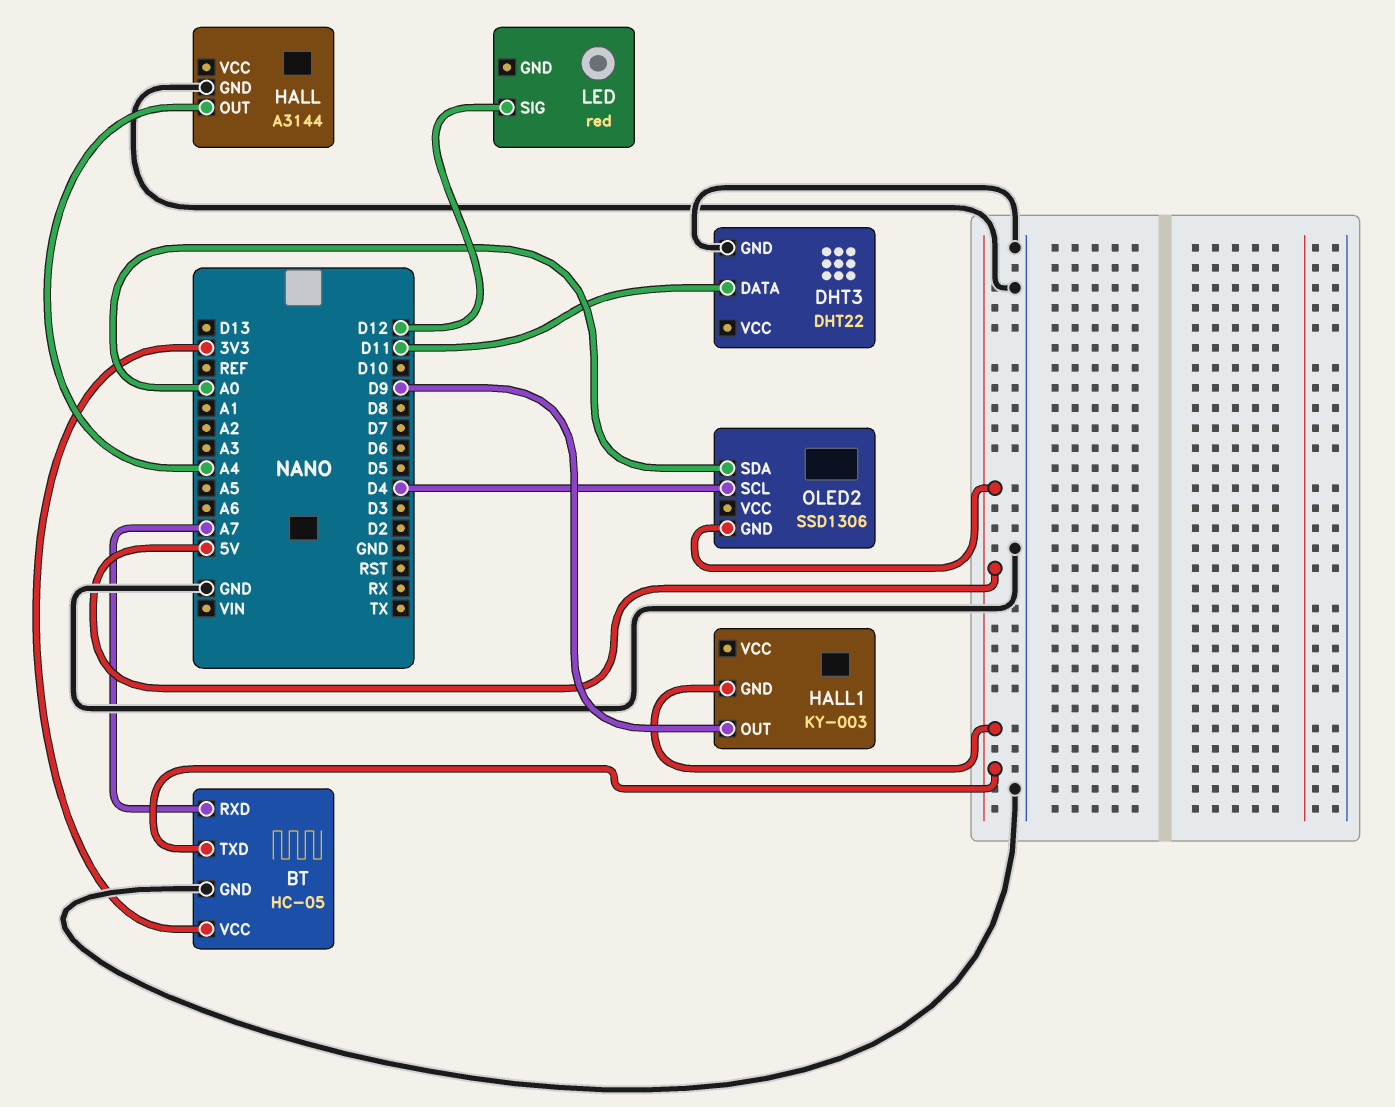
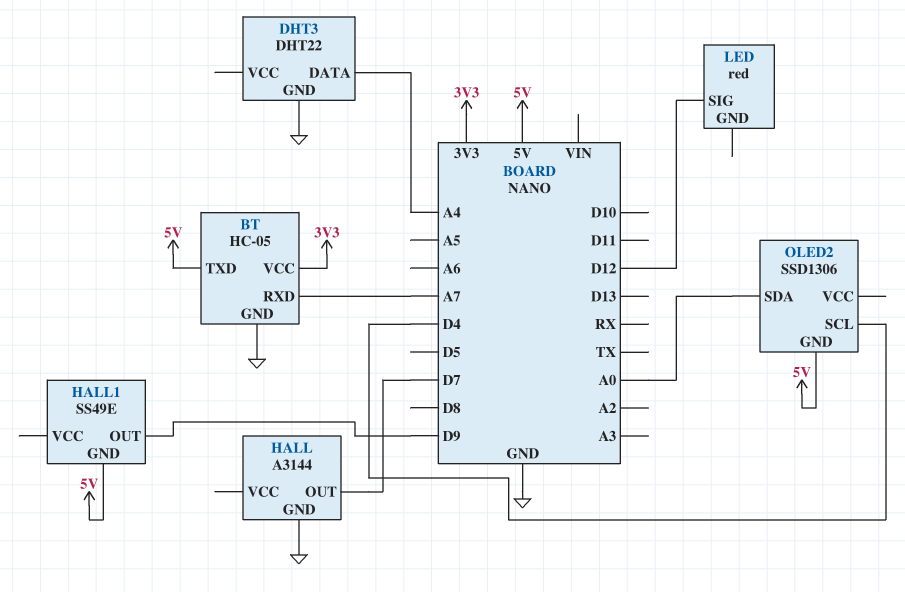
DHT3 pin DATA: D11 -> A4
HALL pin OUT: A4 -> D7
HALL1: KY-003 -> SS49E

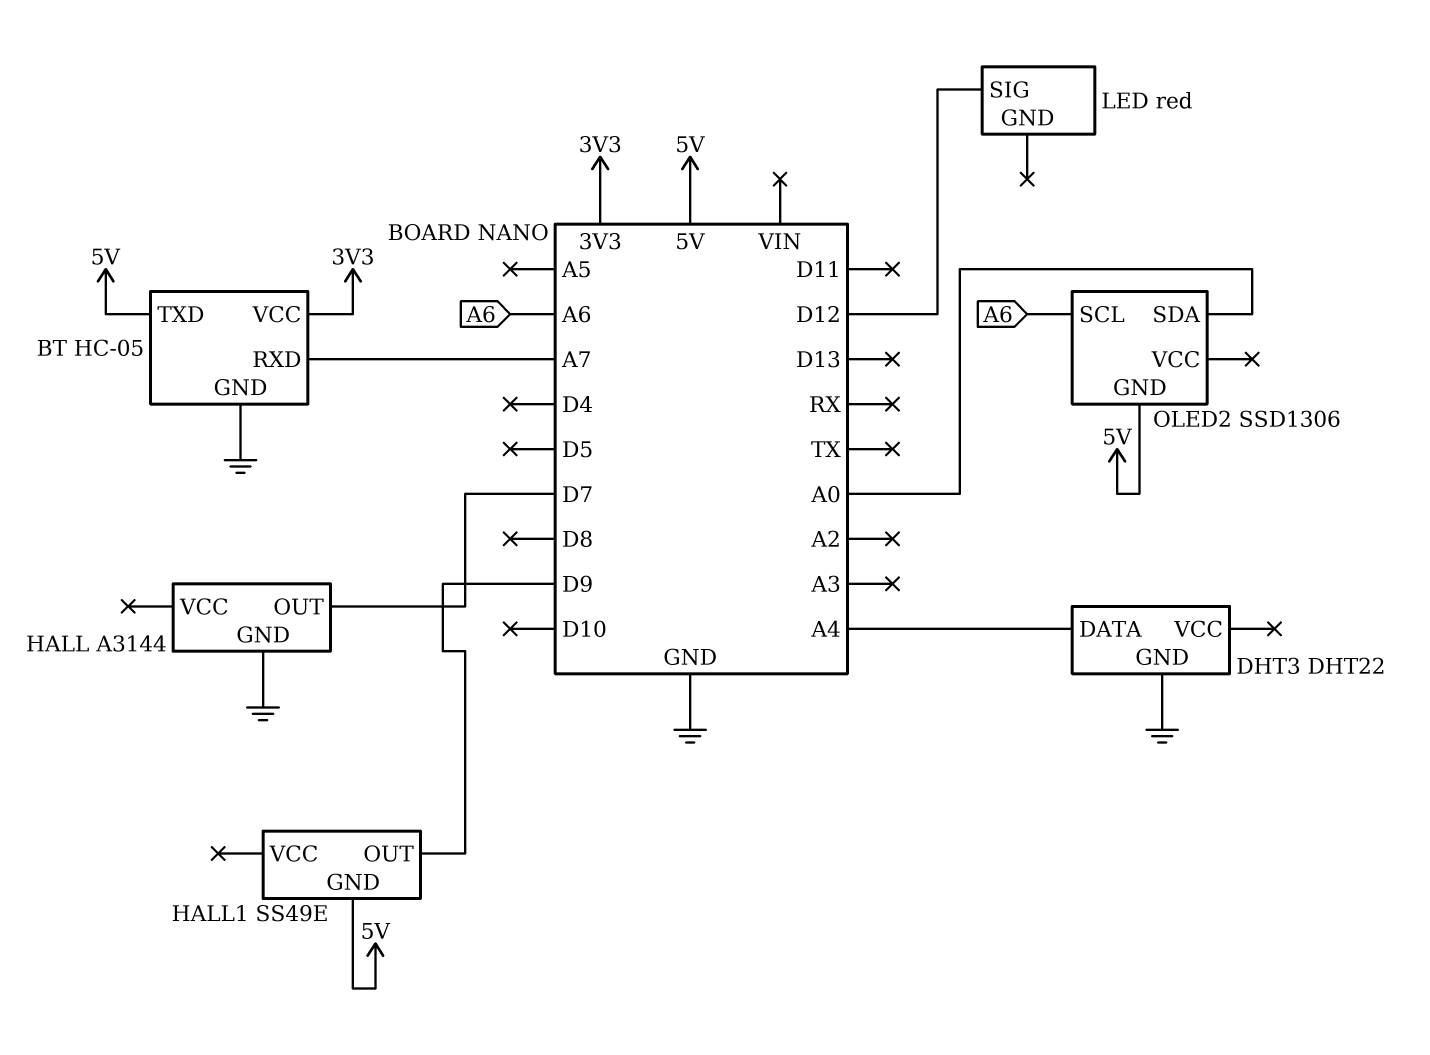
OLED2 pin SCL: D4 -> A6

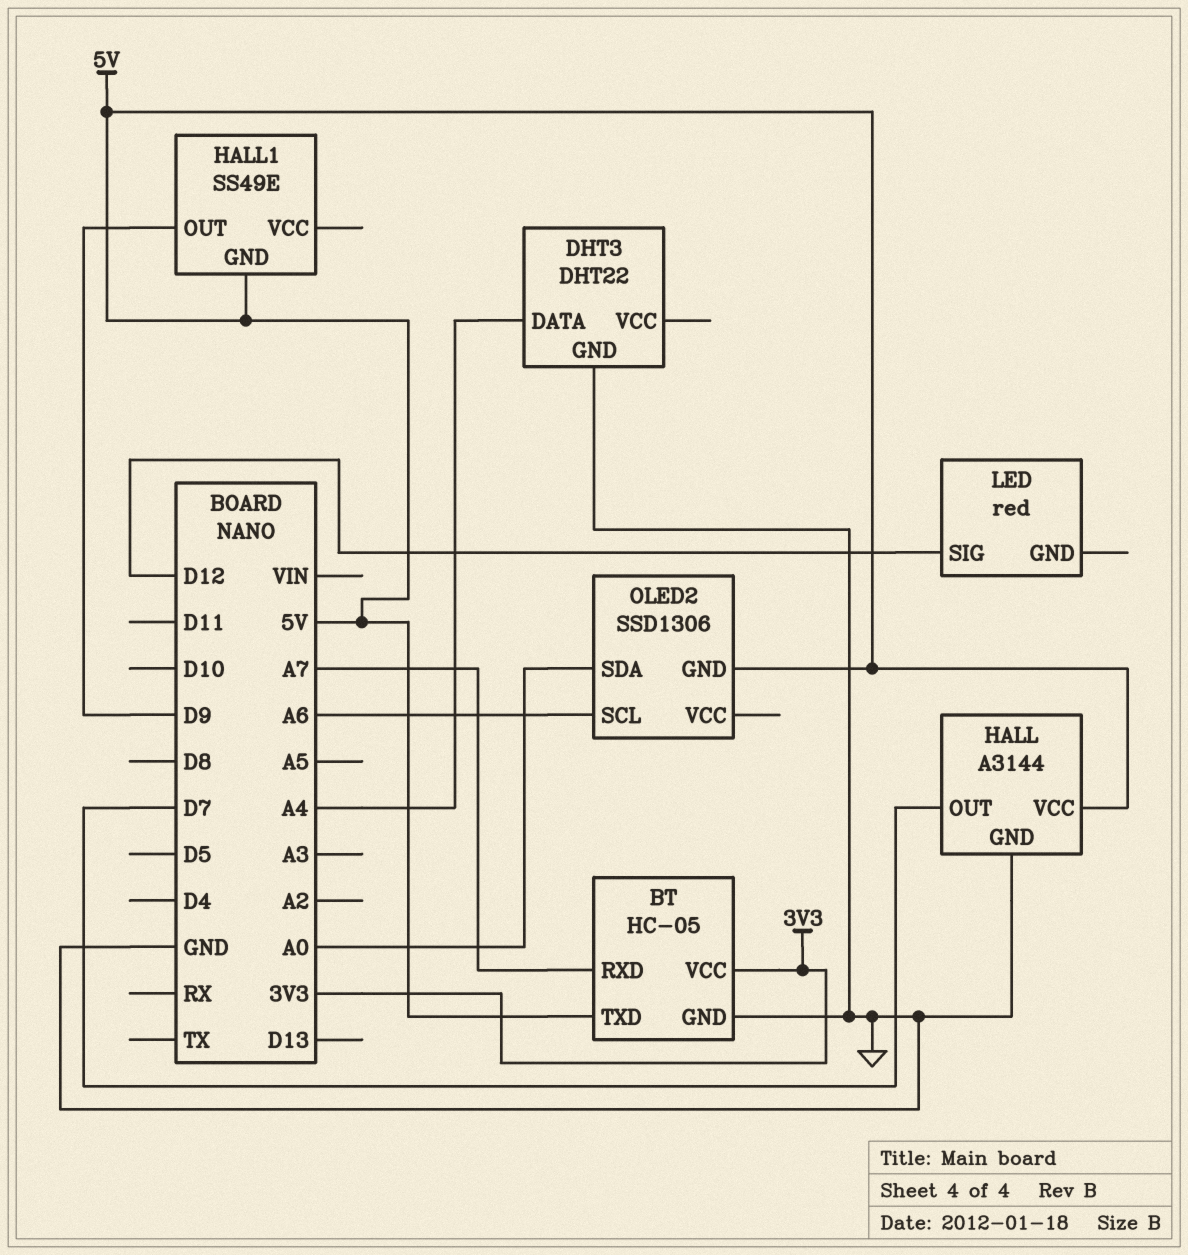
HALL pin VCC: none -> 5V

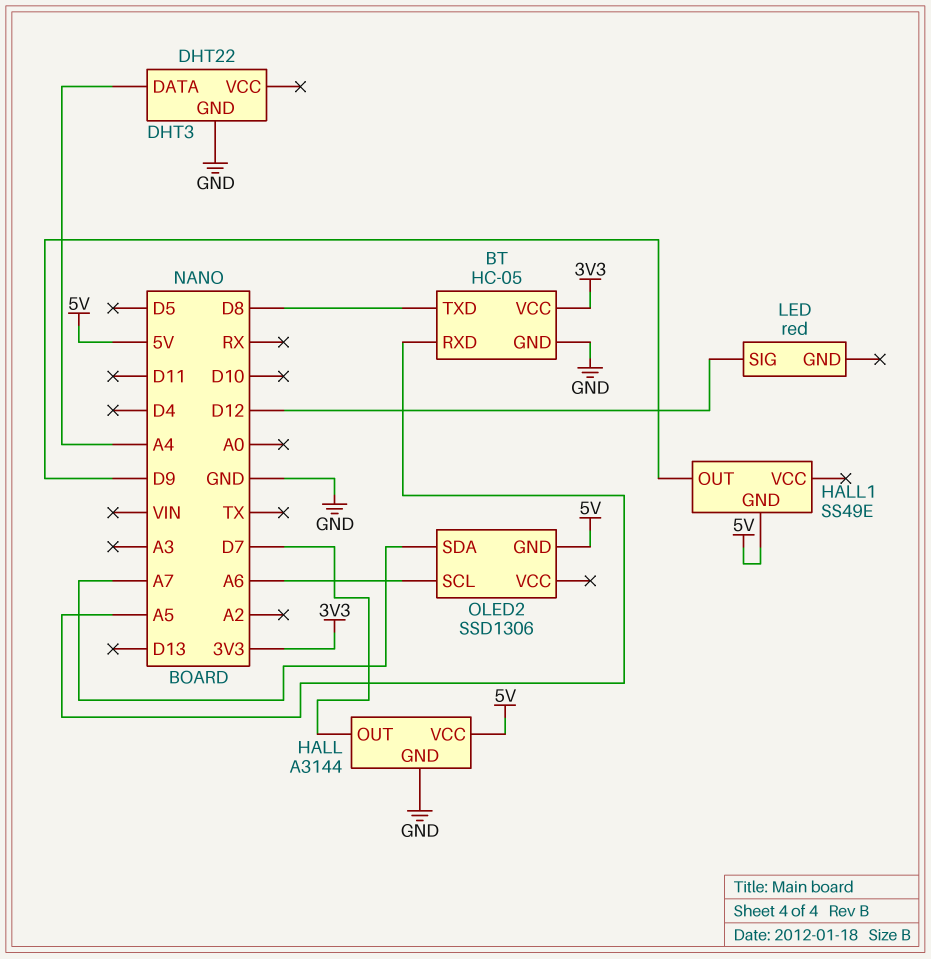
BT pin RXD: A7 -> A5
BT pin TXD: 5V -> D8
OLED2 pin SDA: A0 -> A7

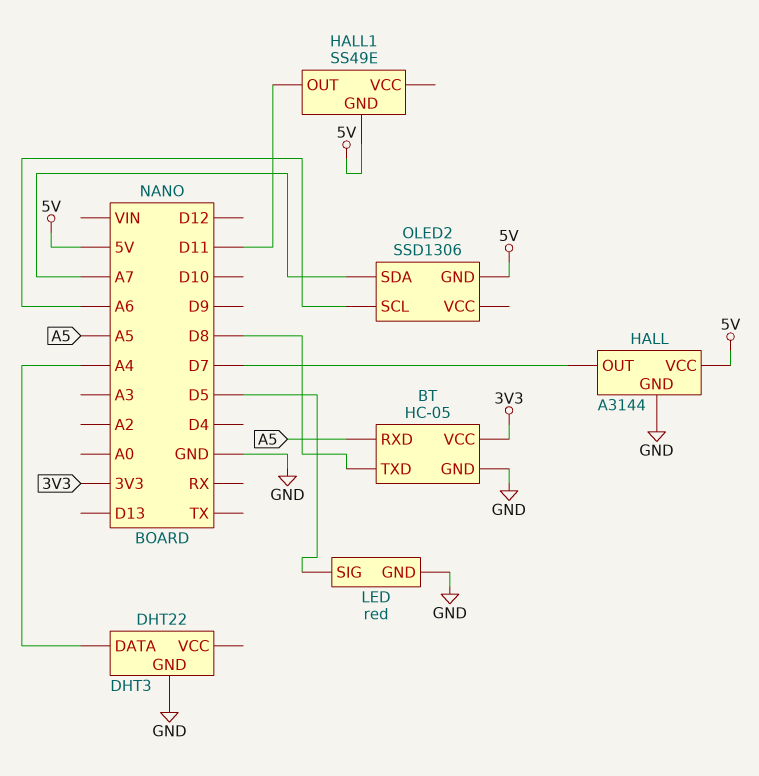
HALL1 pin OUT: D9 -> D11
LED pin GND: none -> GND
LED pin SIG: D12 -> D5

